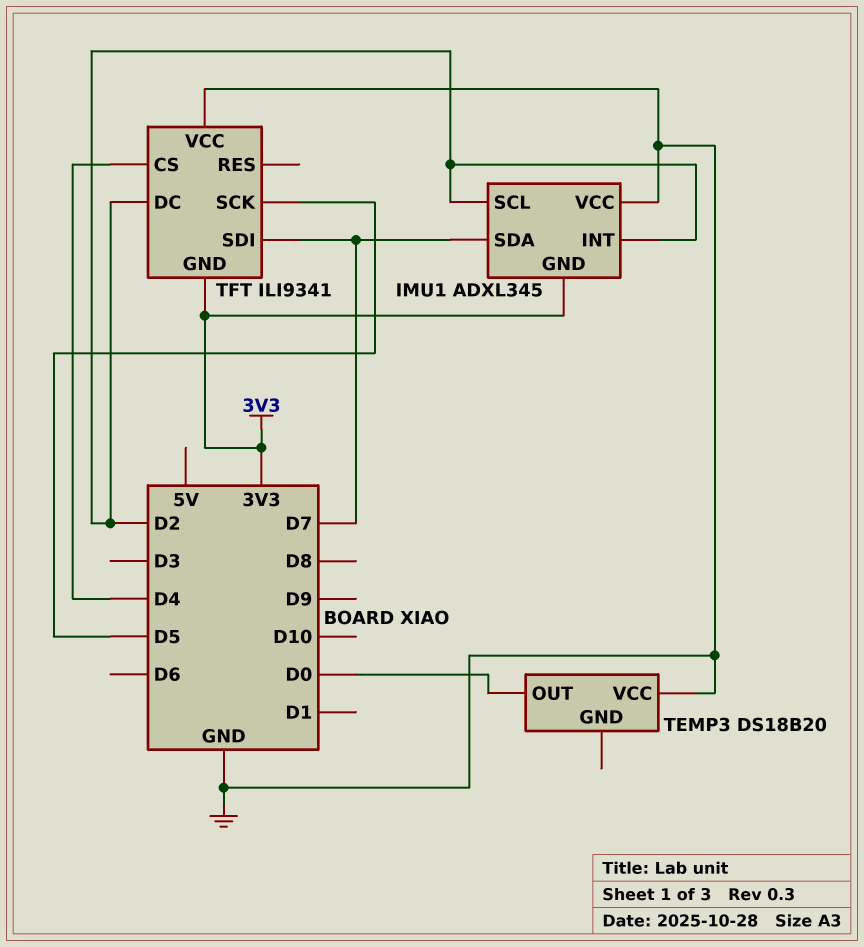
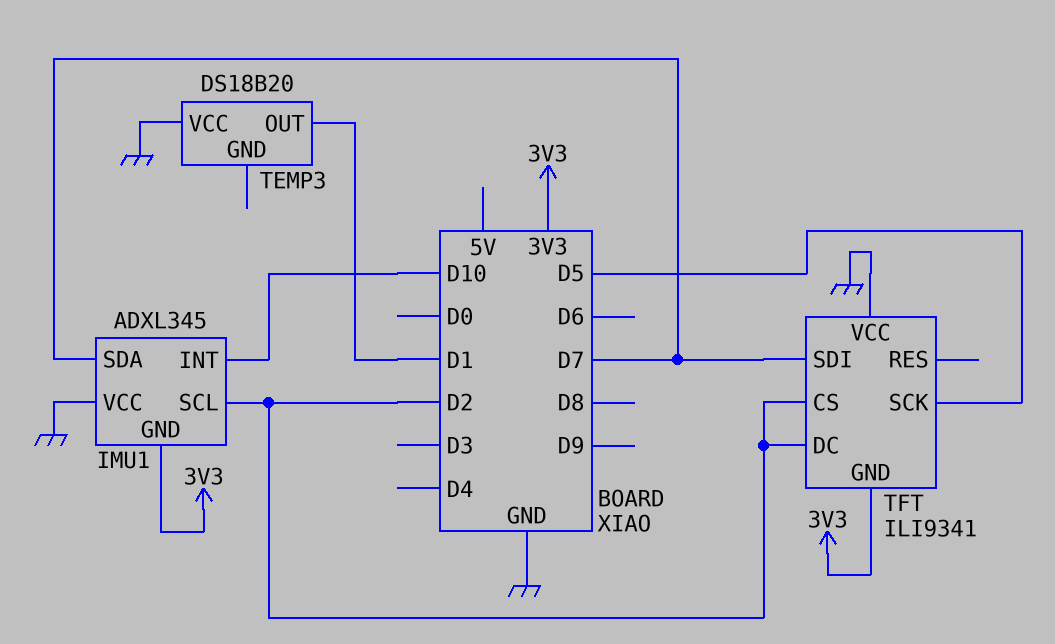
IMU1 pin INT: D2 -> D10
TEMP3 pin OUT: D0 -> D1
TFT pin CS: D4 -> D2

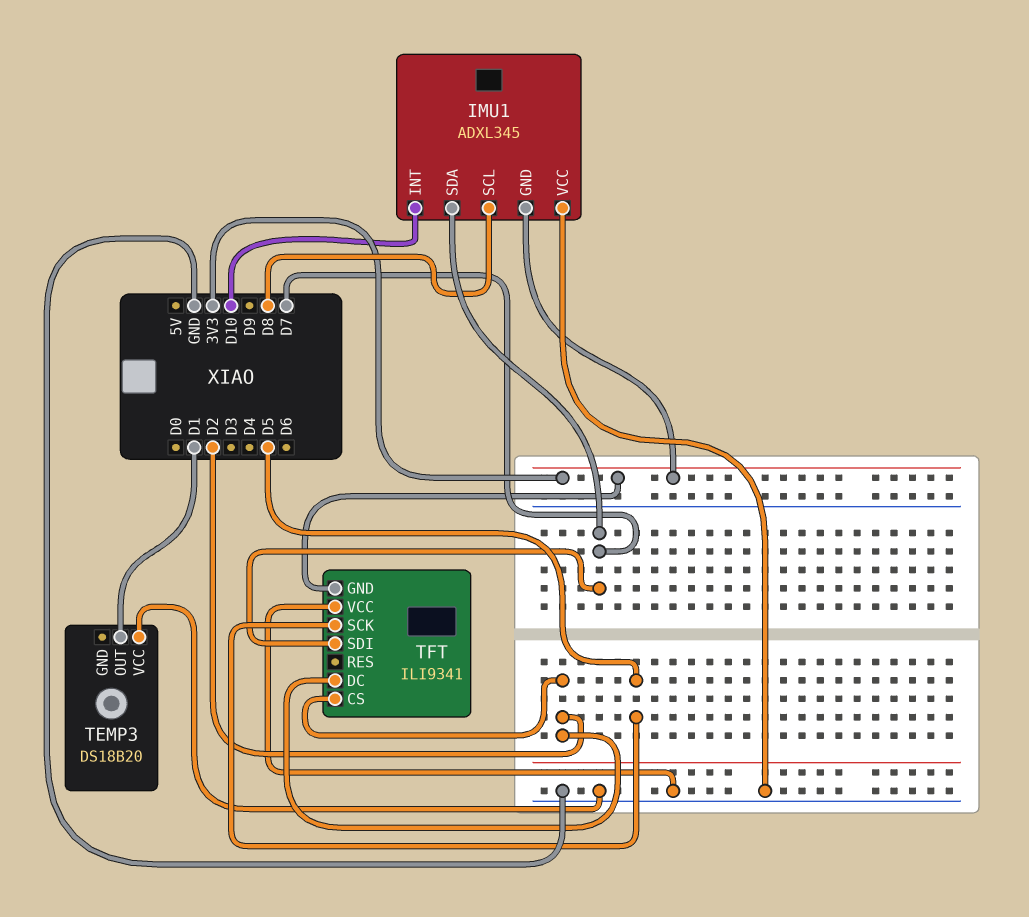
IMU1 pin SCL: D2 -> D8

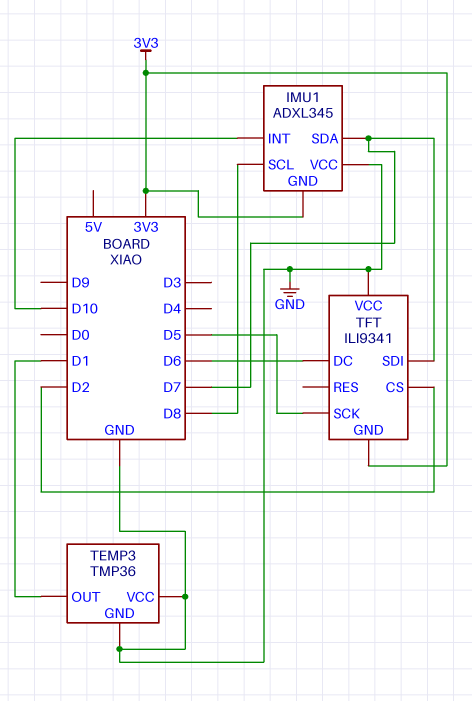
TEMP3: DS18B20 -> TMP36
TEMP3 pin GND: none -> GND
TFT pin DC: D2 -> D6

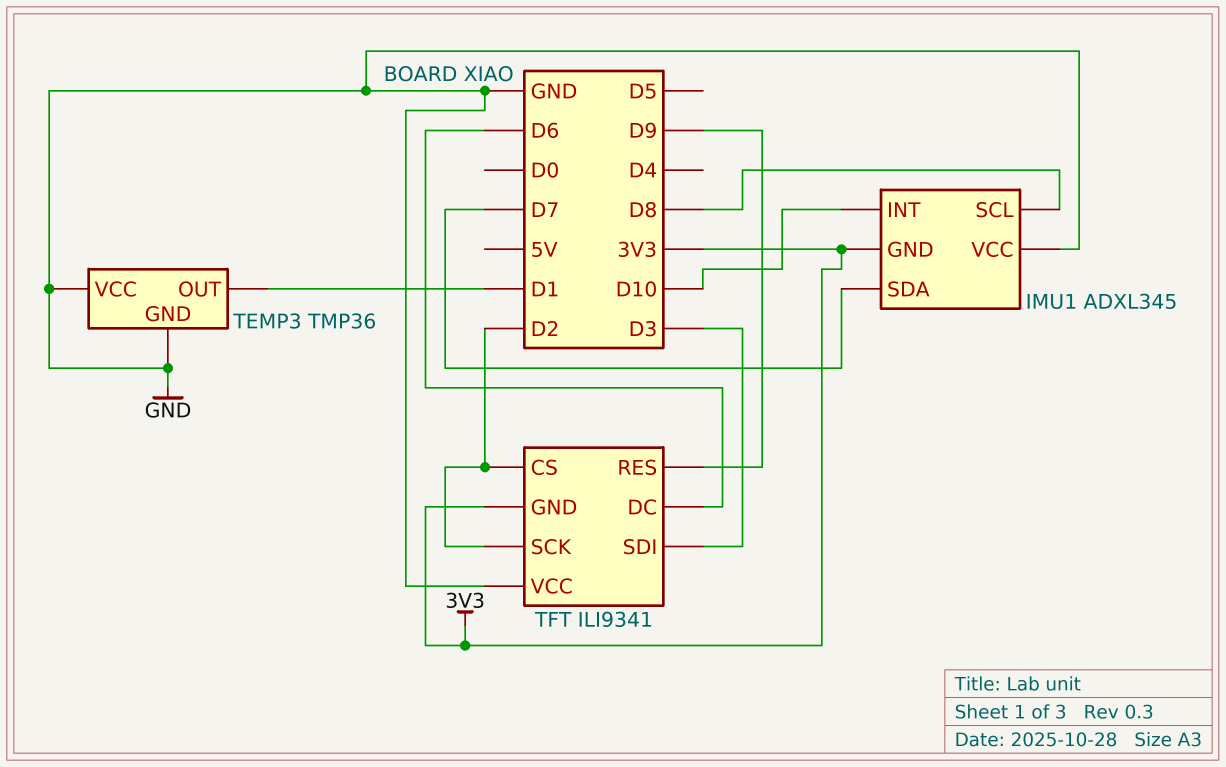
TFT pin RES: none -> D9
TFT pin SCK: D5 -> D2
TFT pin SDI: D7 -> D3

